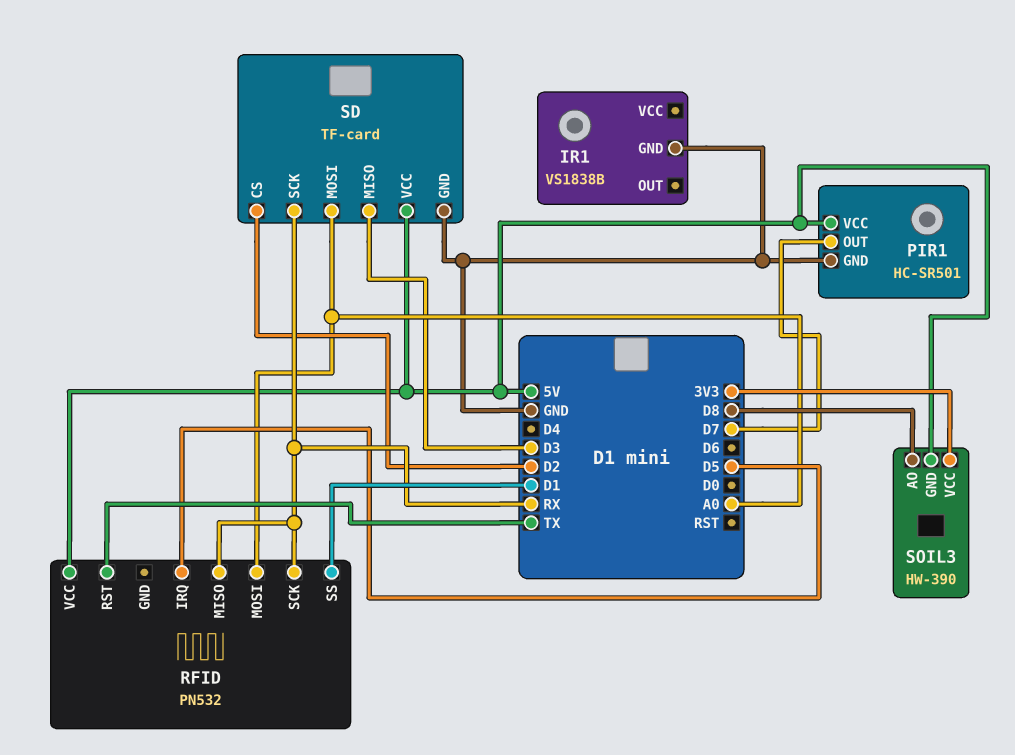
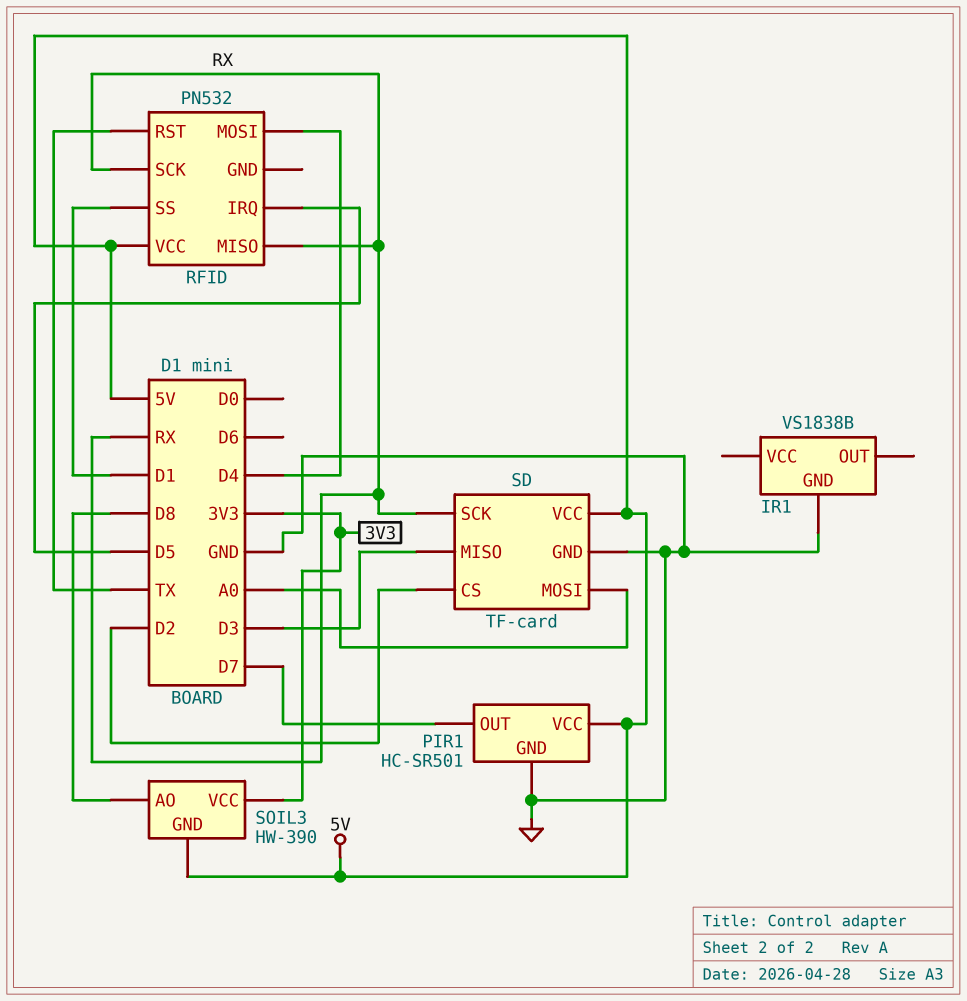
RFID pin MOSI: A0 -> D4

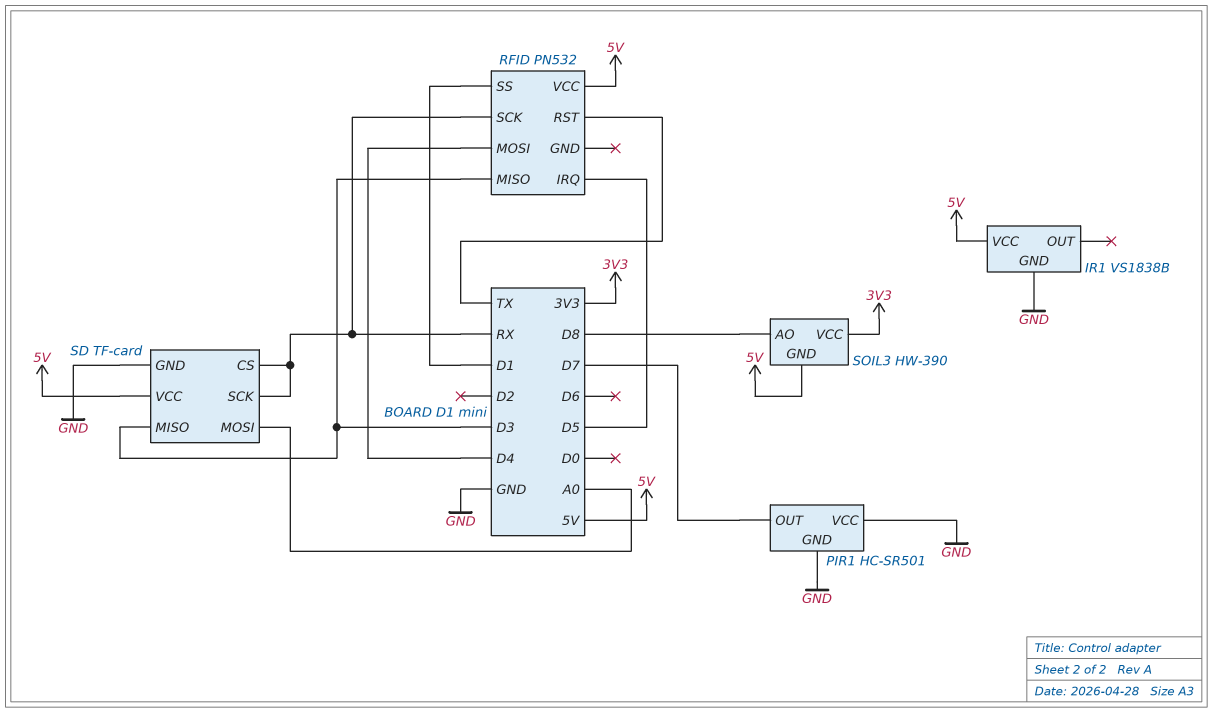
IR1 pin VCC: none -> 5V
PIR1 pin VCC: 5V -> GND
RFID pin MISO: RX -> D3
SD pin CS: D2 -> RX

